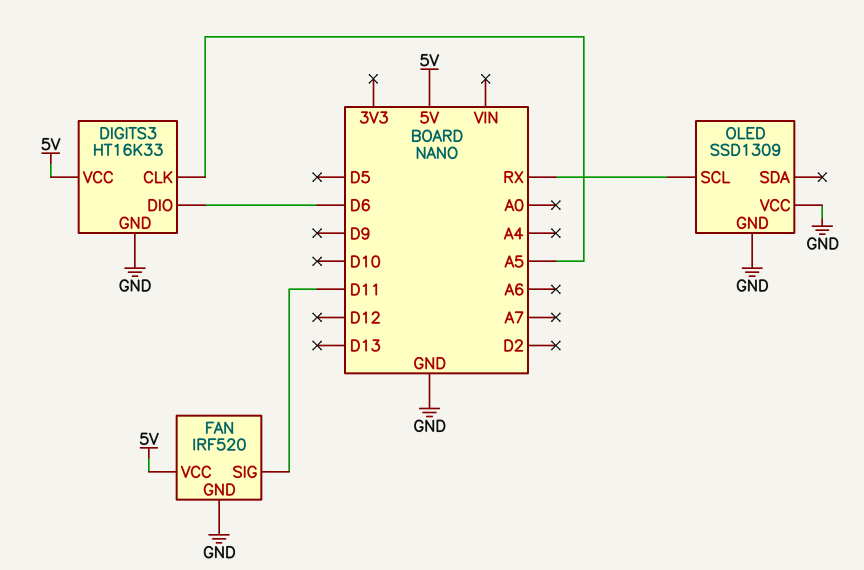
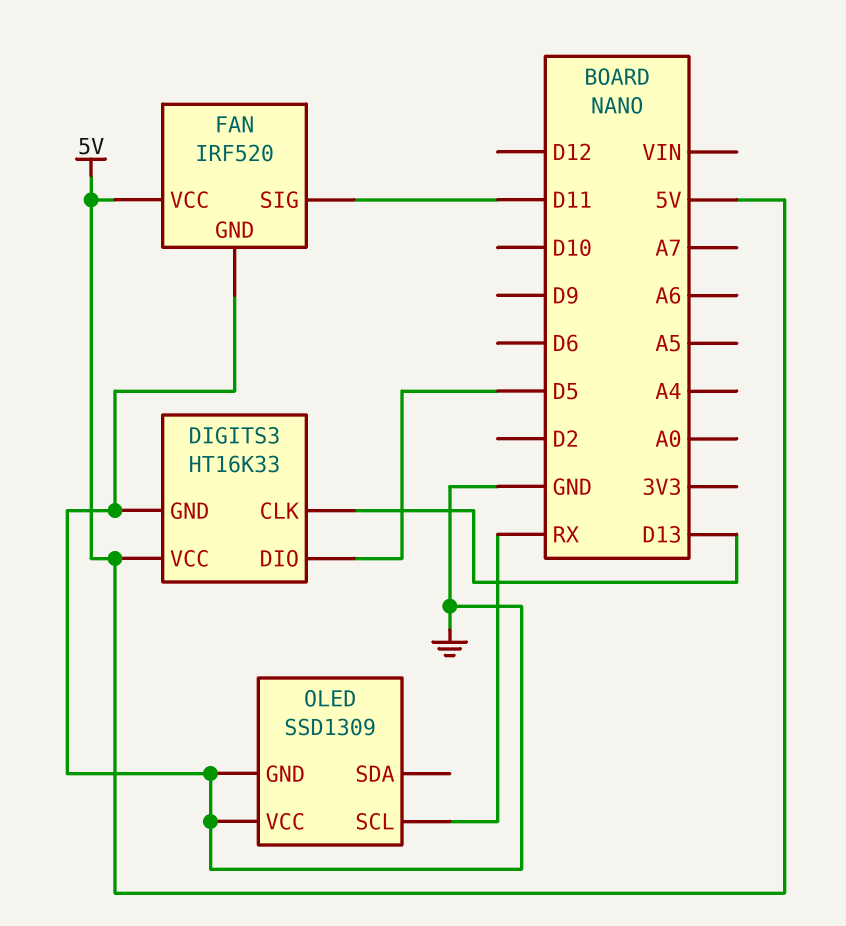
DIGITS3 pin CLK: A5 -> D13
DIGITS3 pin DIO: D6 -> D5

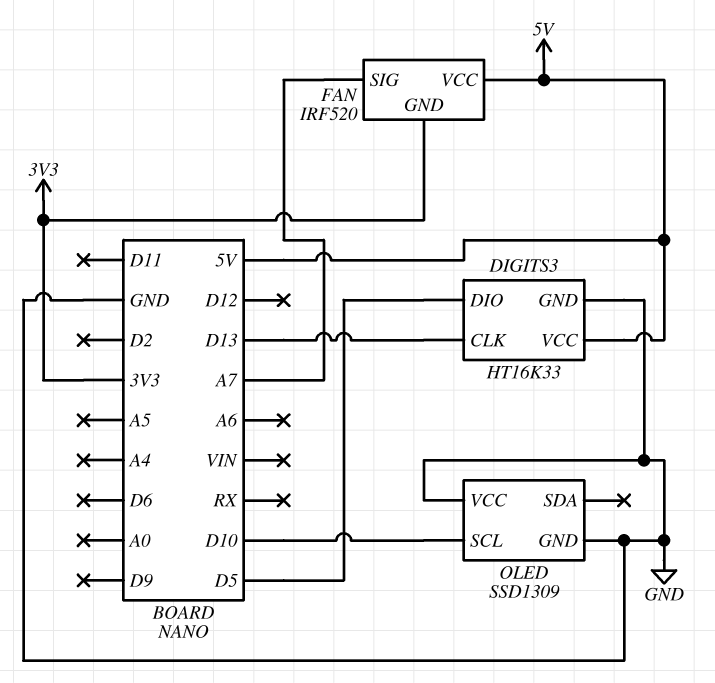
FAN pin GND: GND -> 3V3
FAN pin SIG: D11 -> A7
OLED pin SCL: RX -> D10

